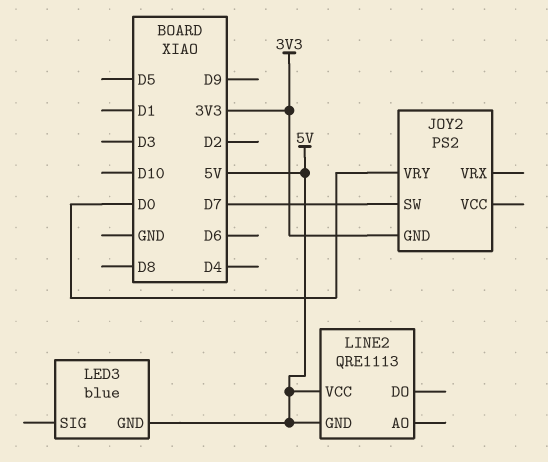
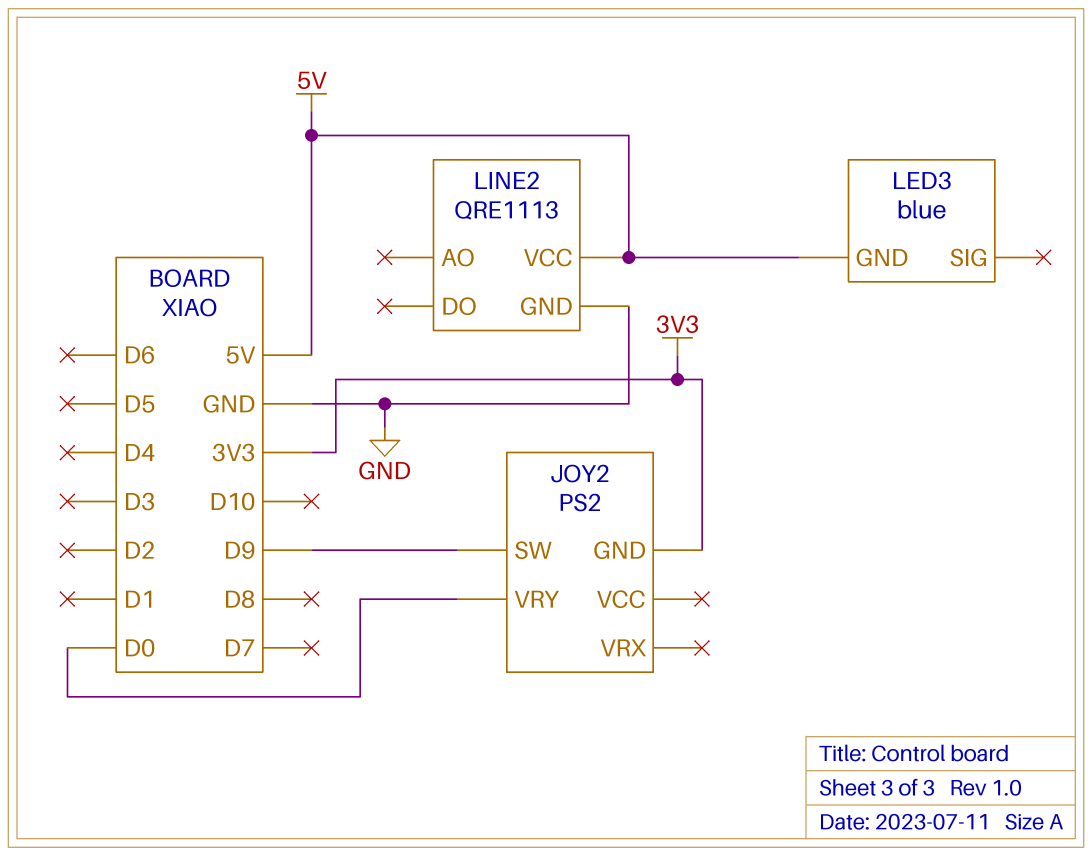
JOY2 pin SW: D7 -> D9
LINE2 pin GND: 5V -> GND

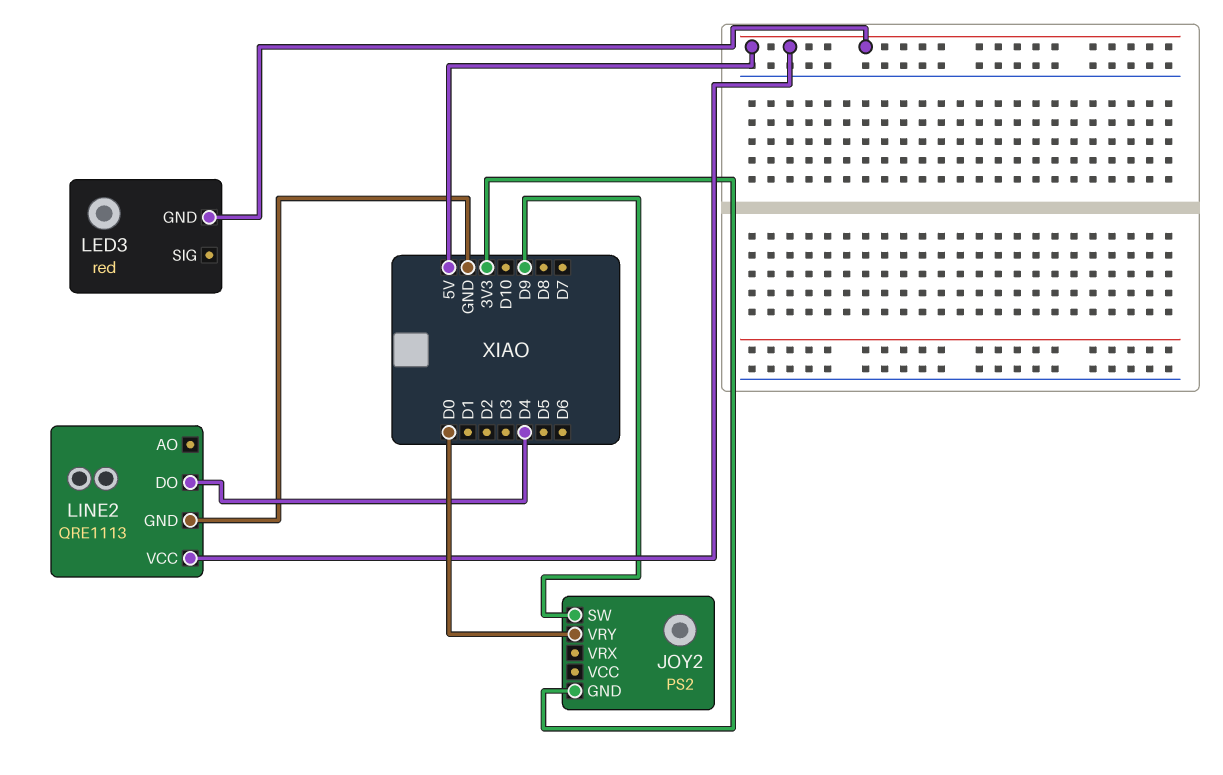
LED3: blue -> red
LINE2 pin DO: none -> D4

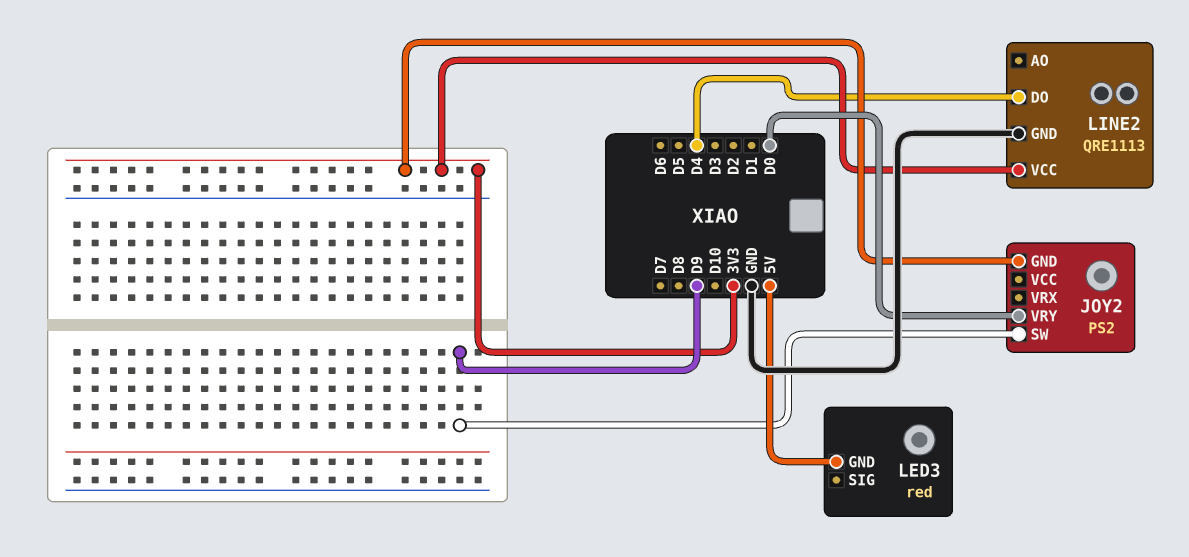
LINE2 pin VCC: 5V -> 3V3

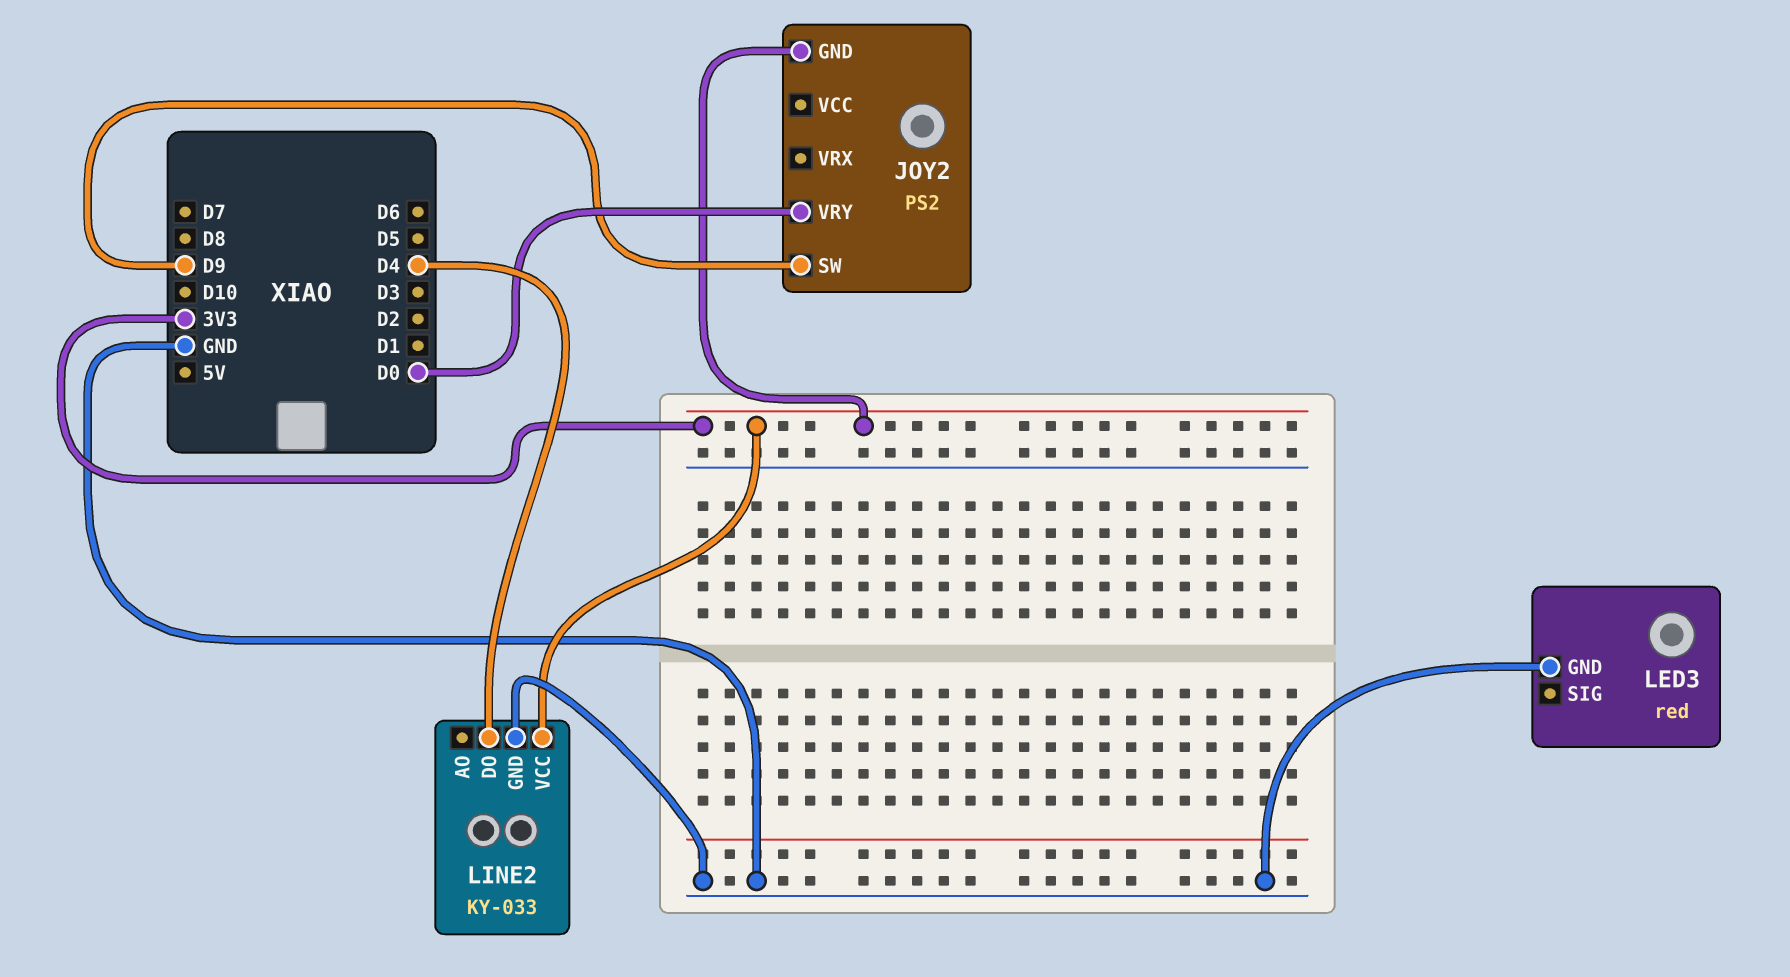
LED3 pin GND: 5V -> GND
LINE2: QRE1113 -> KY-033

